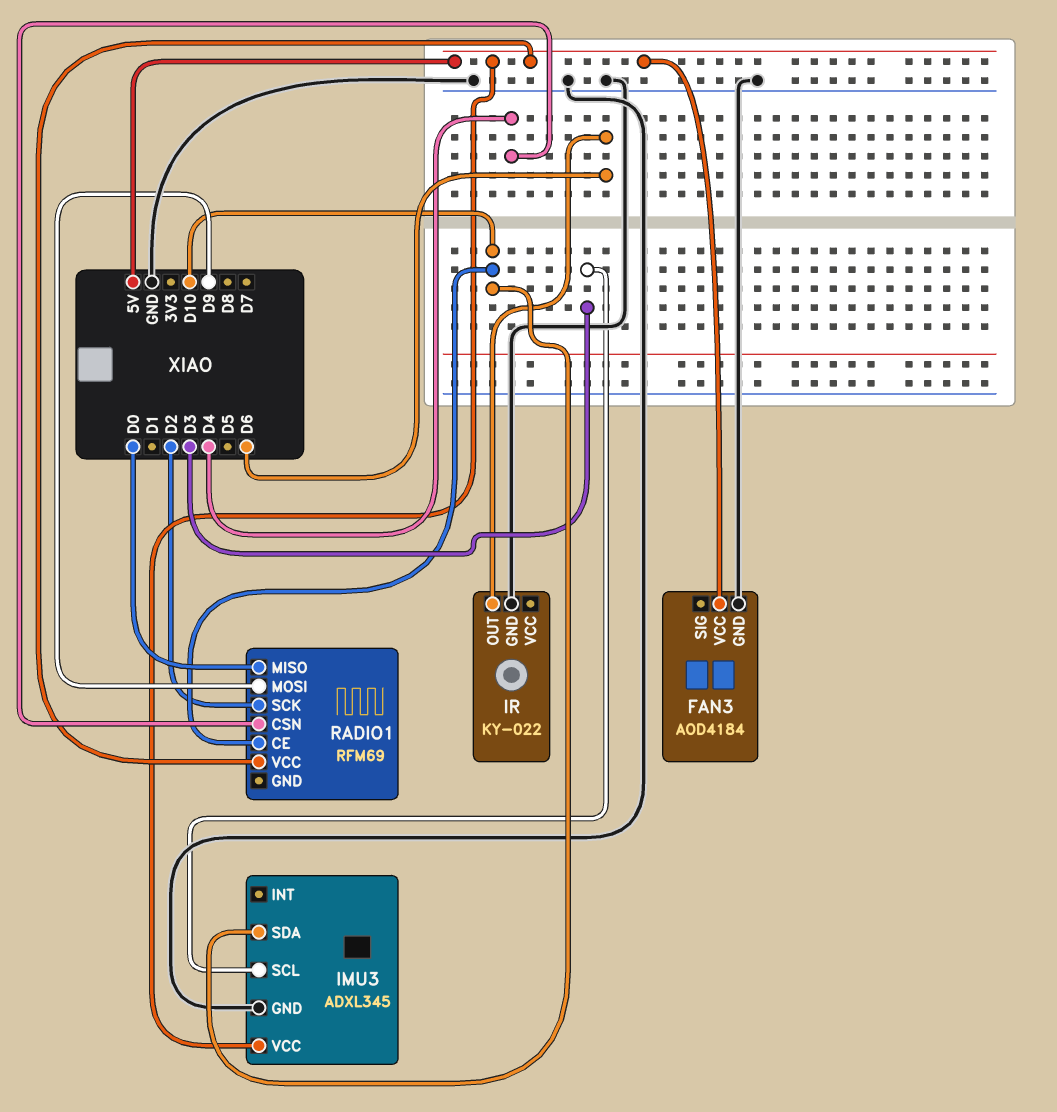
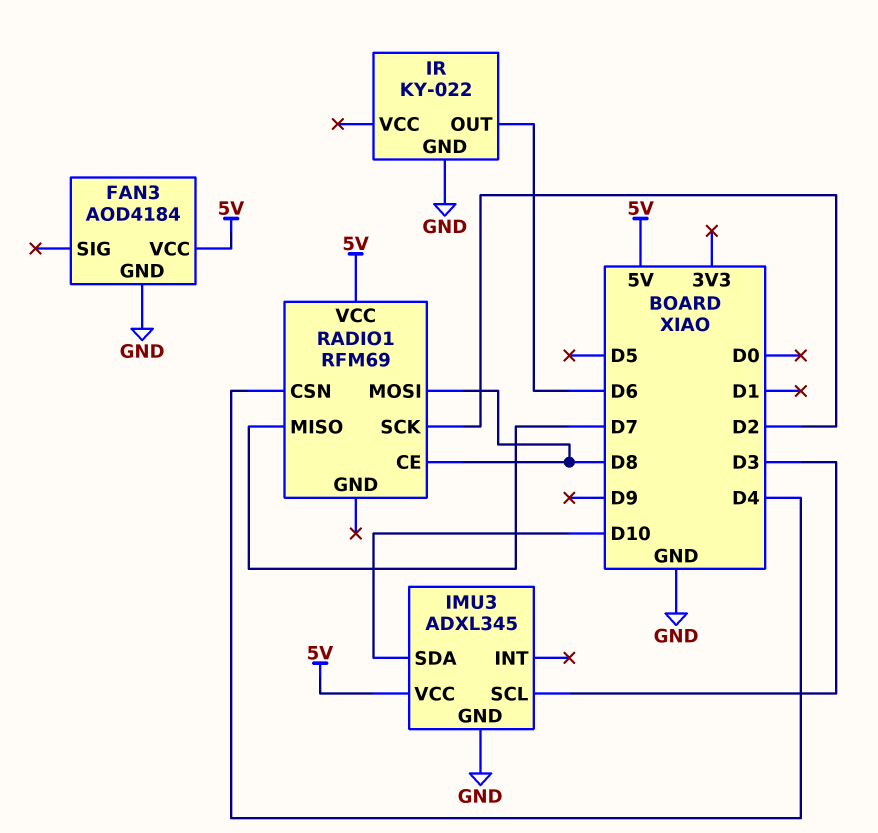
RADIO1 pin CE: D10 -> D8
RADIO1 pin MISO: D0 -> D7
RADIO1 pin MOSI: D9 -> D8

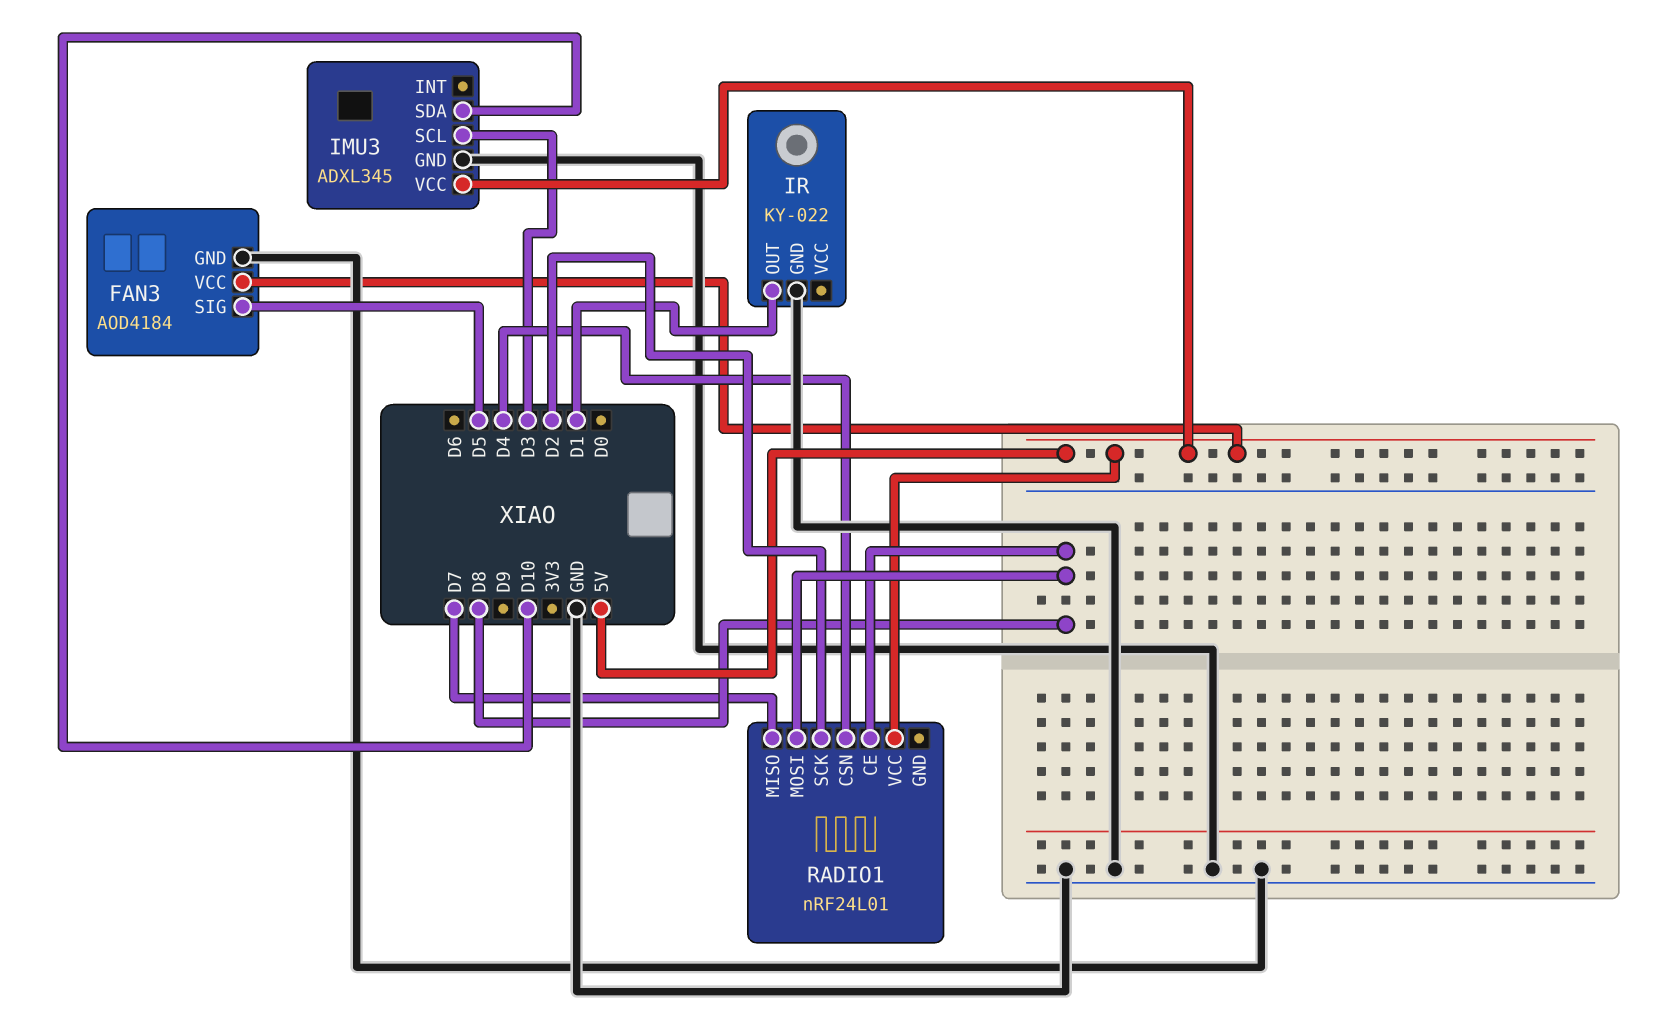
FAN3 pin SIG: none -> D5
IR pin OUT: D6 -> D1
RADIO1: RFM69 -> nRF24L01

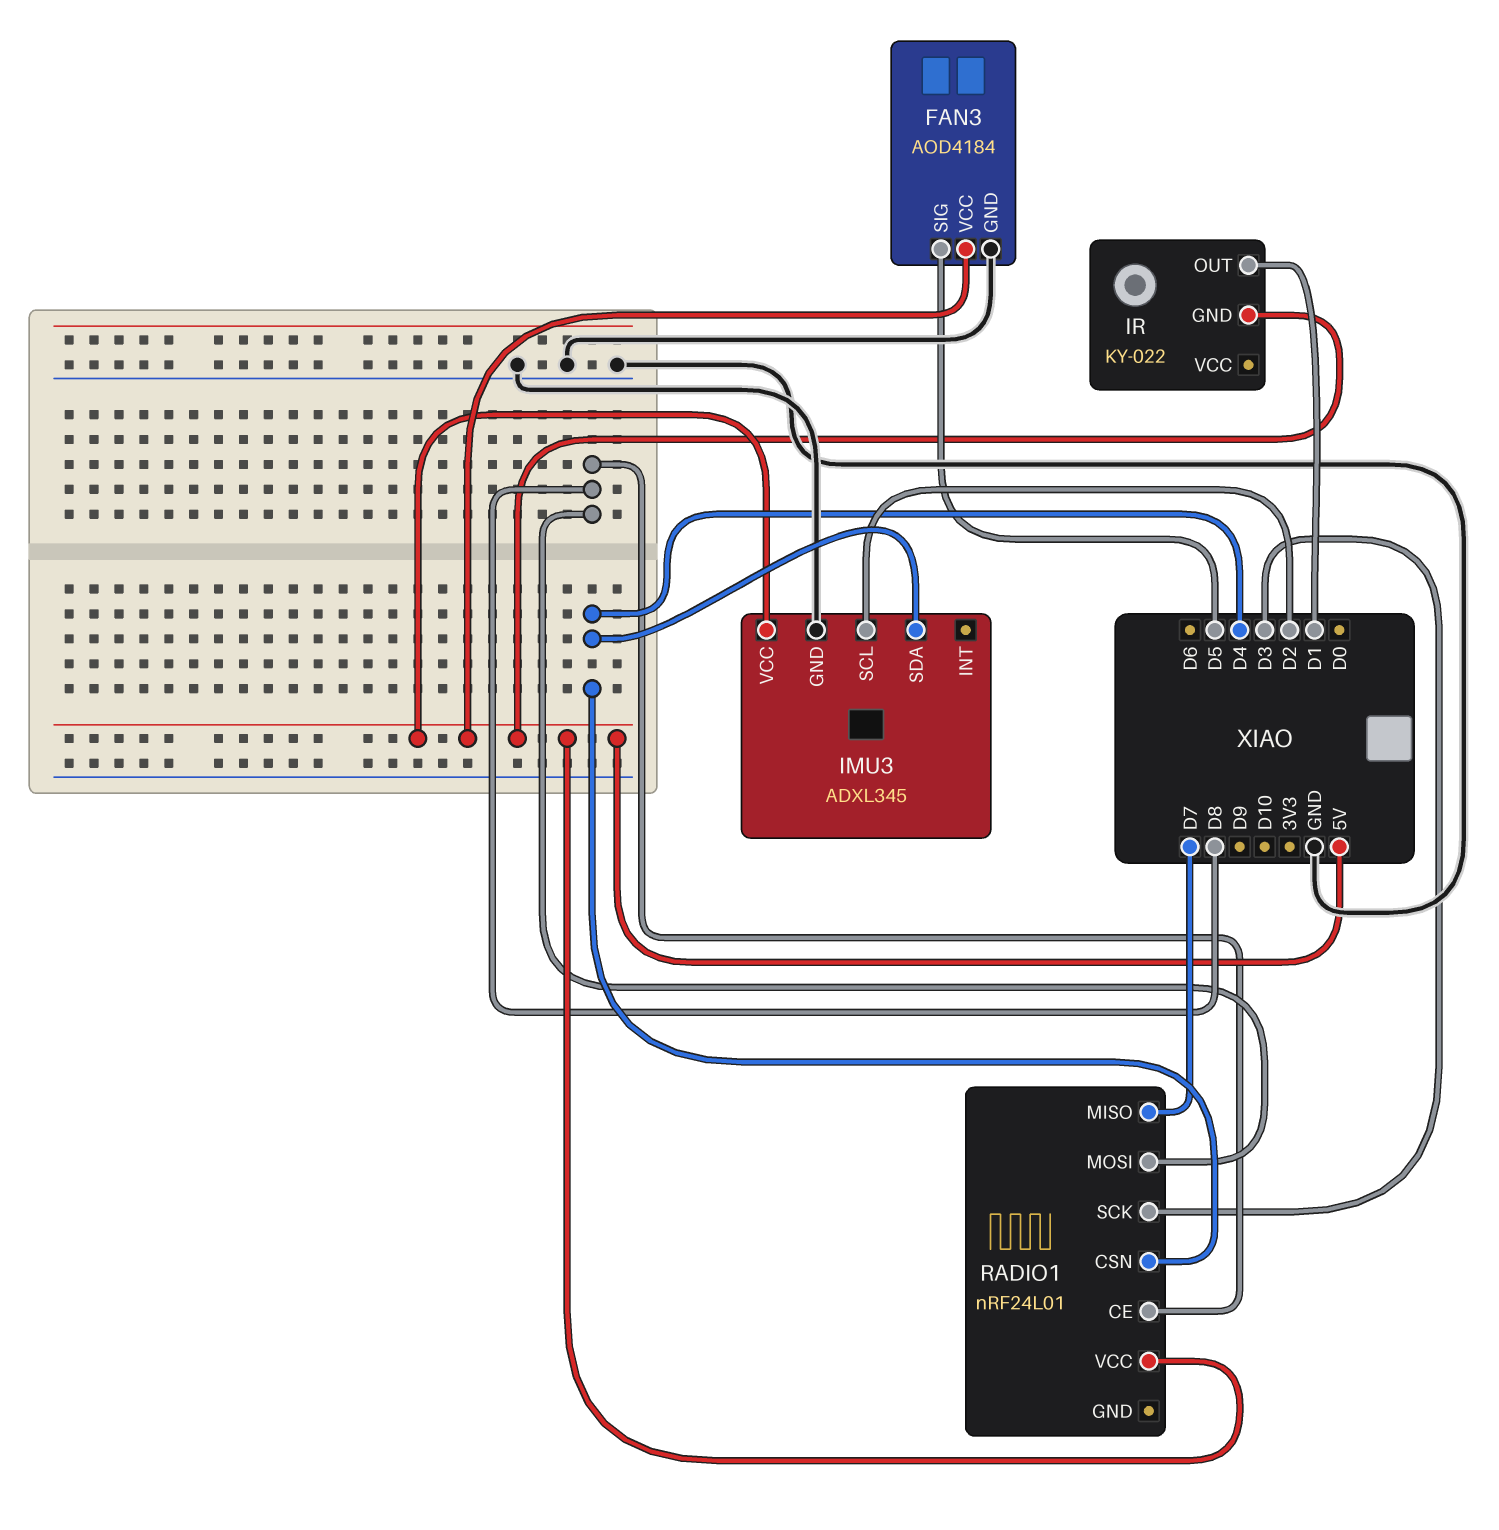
IMU3 pin SCL: D3 -> D2
IMU3 pin SDA: D10 -> D4
IR pin GND: GND -> 5V
RADIO1 pin SCK: D2 -> D3

